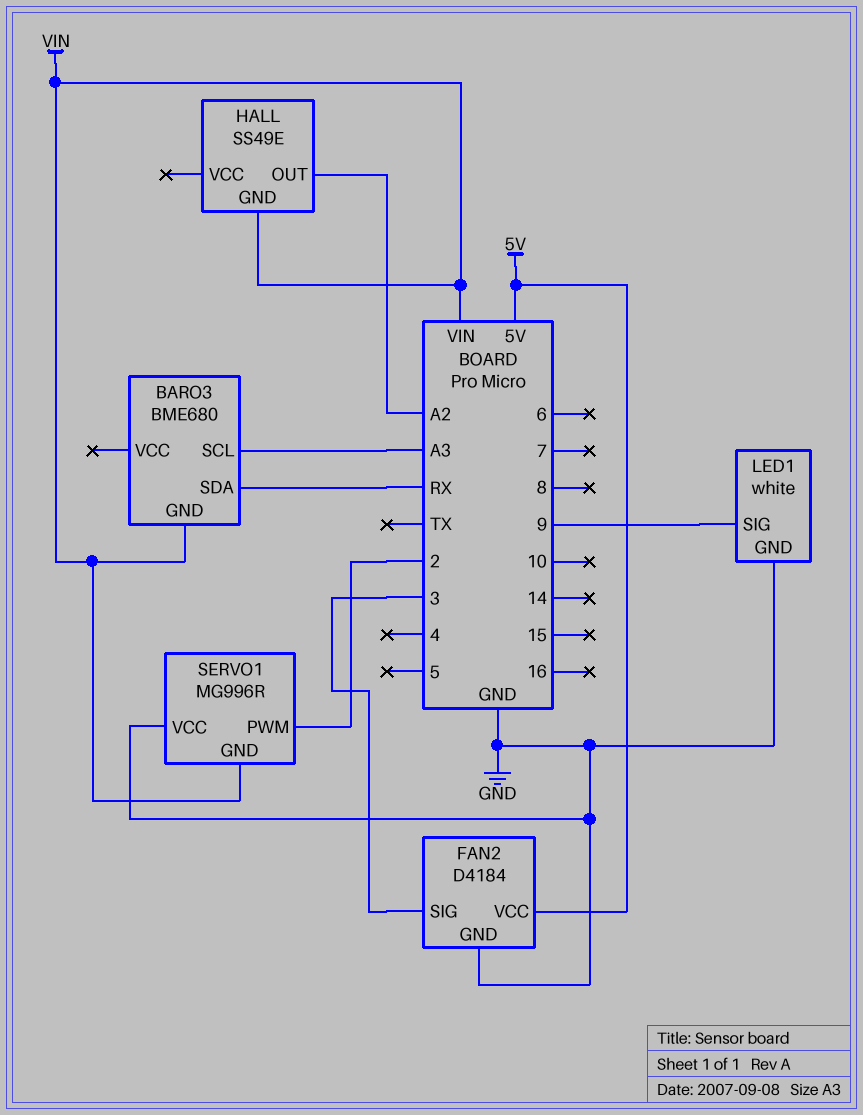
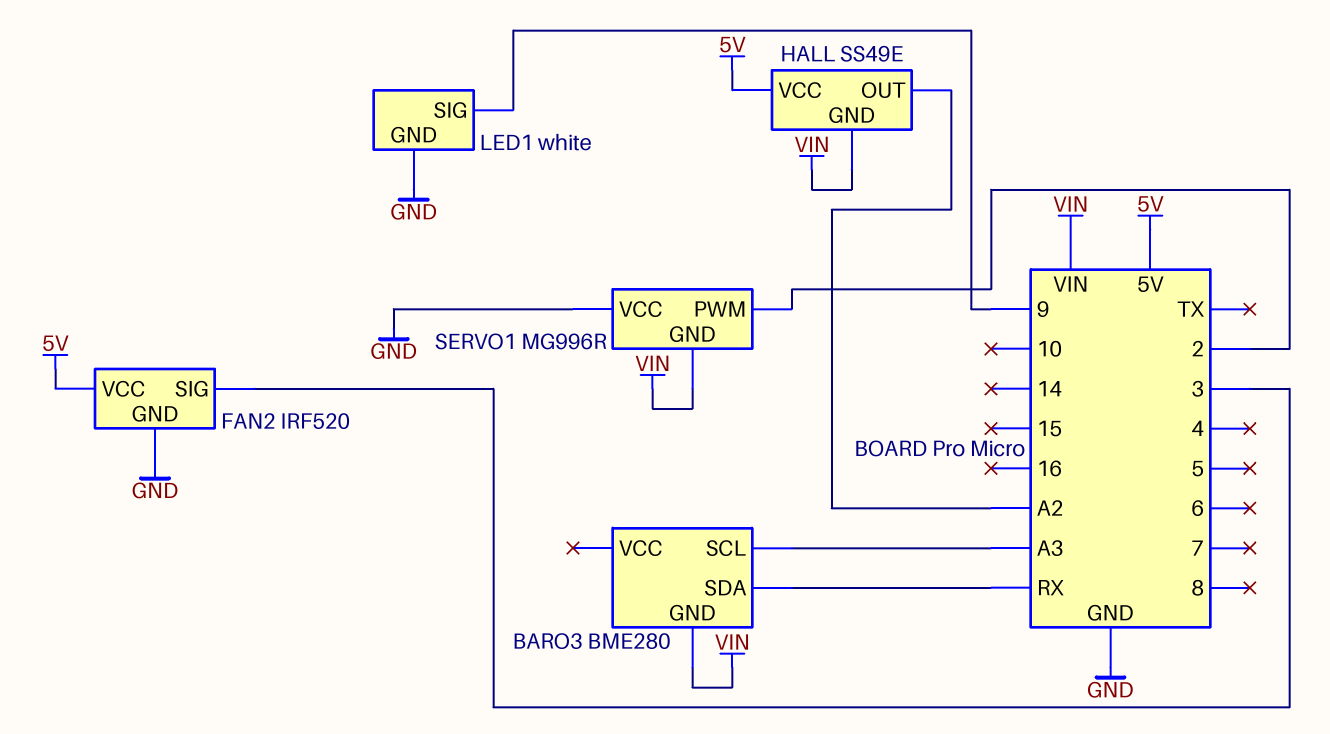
BARO3: BME680 -> BME280
FAN2: D4184 -> IRF520
HALL pin VCC: none -> 5V

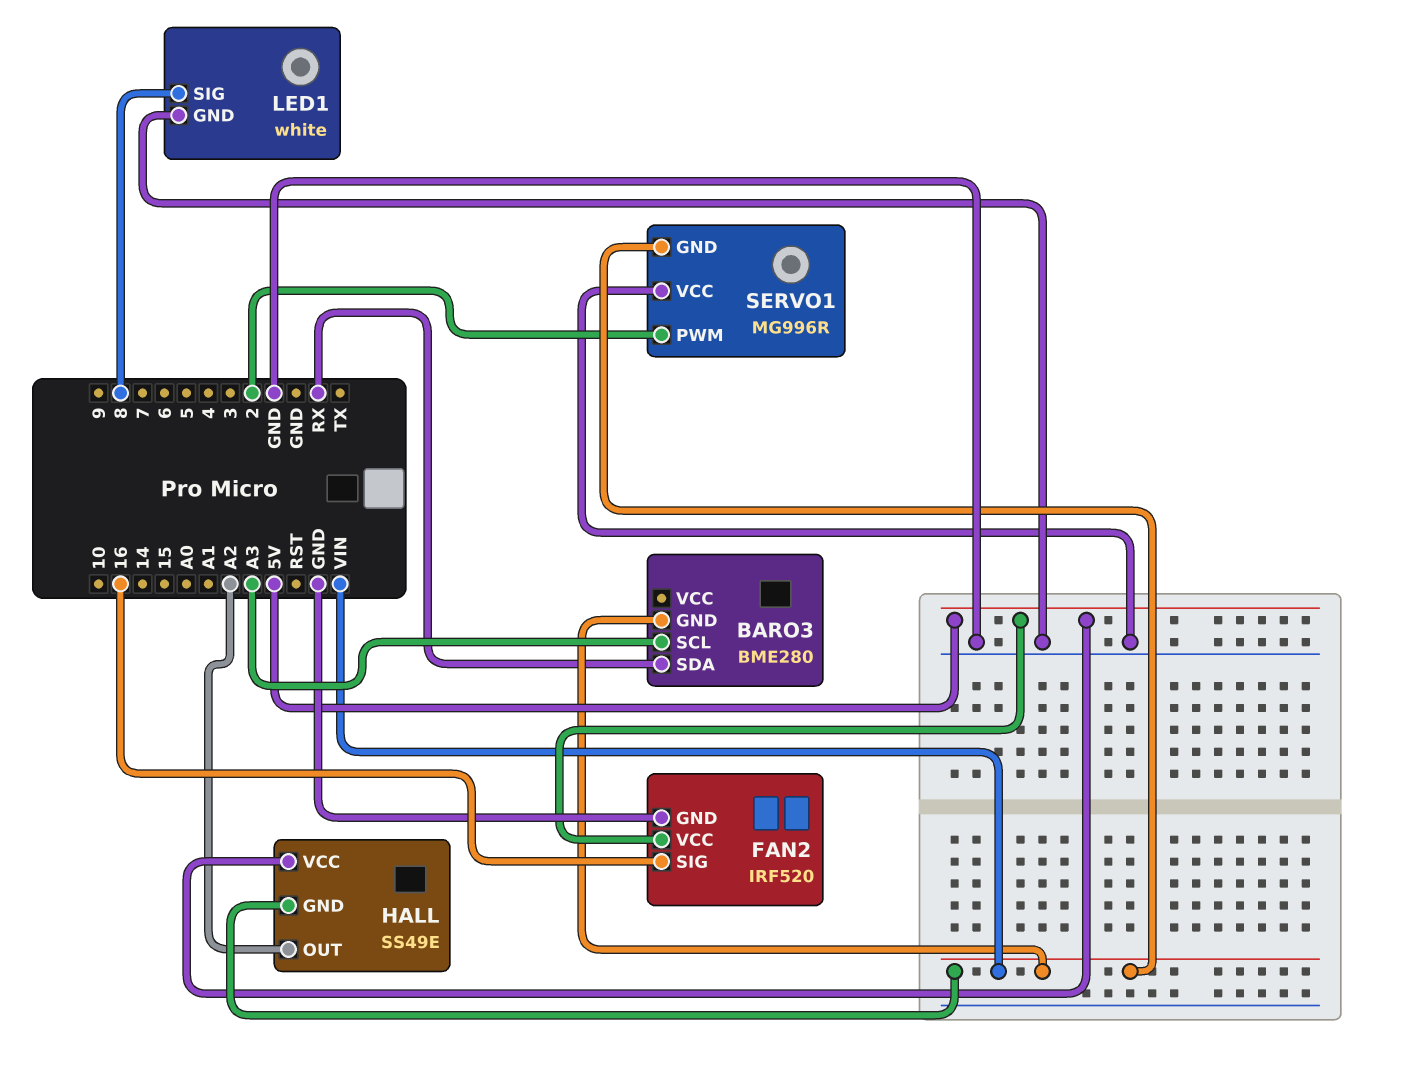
FAN2 pin SIG: 3 -> 16
LED1 pin SIG: 9 -> 8

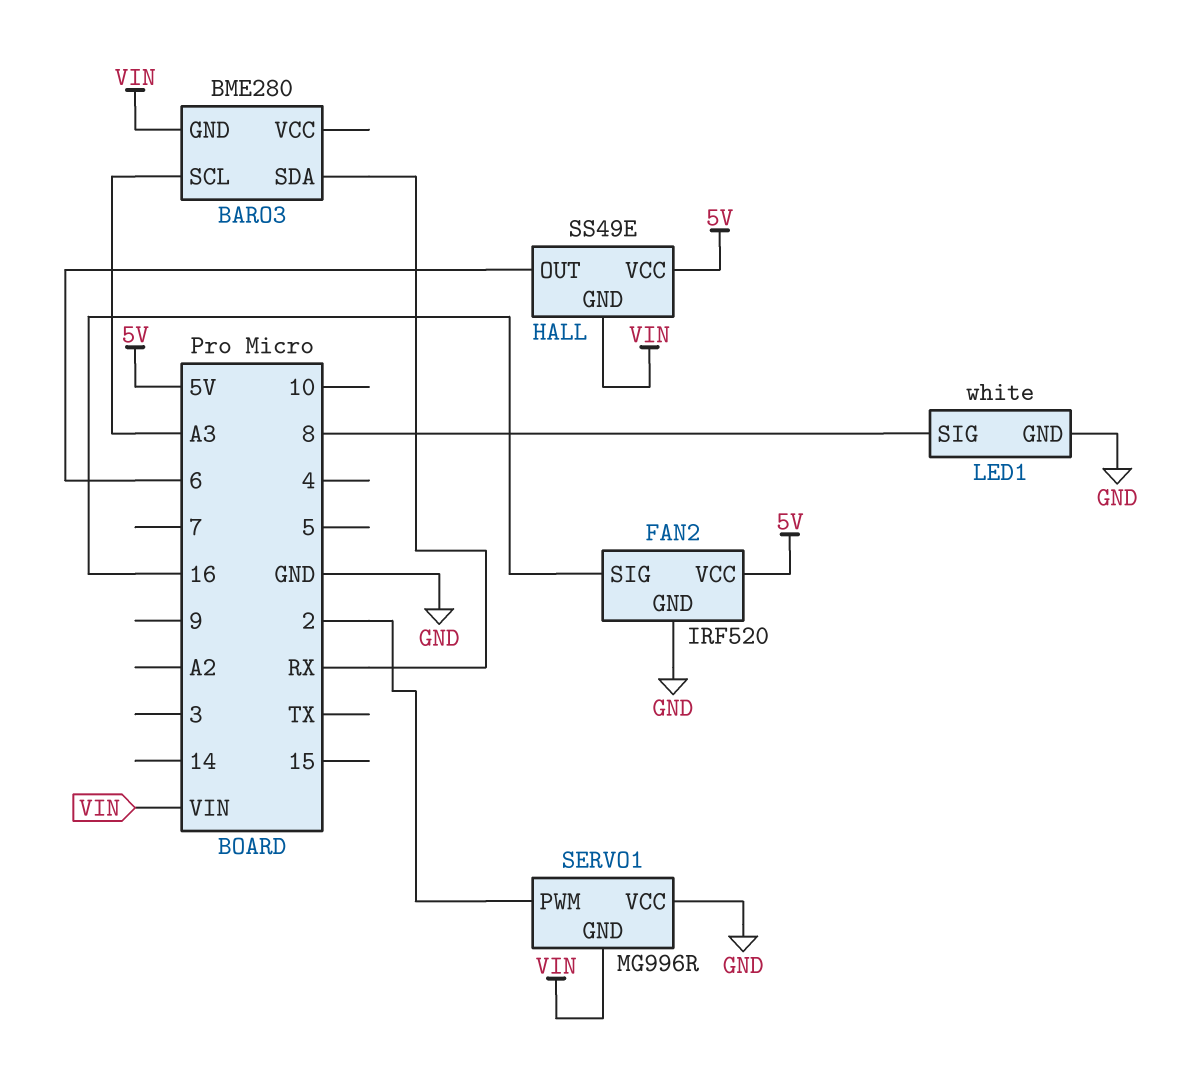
HALL pin OUT: A2 -> 6

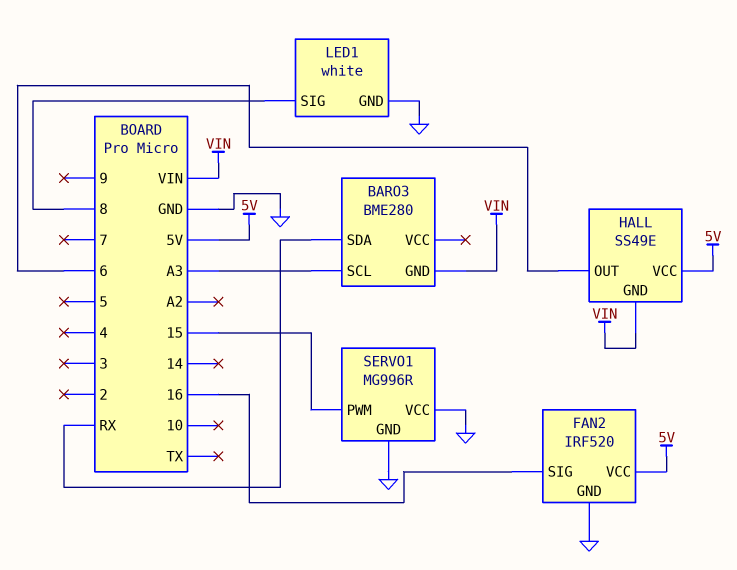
SERVO1 pin GND: VIN -> GND
SERVO1 pin PWM: 2 -> 15

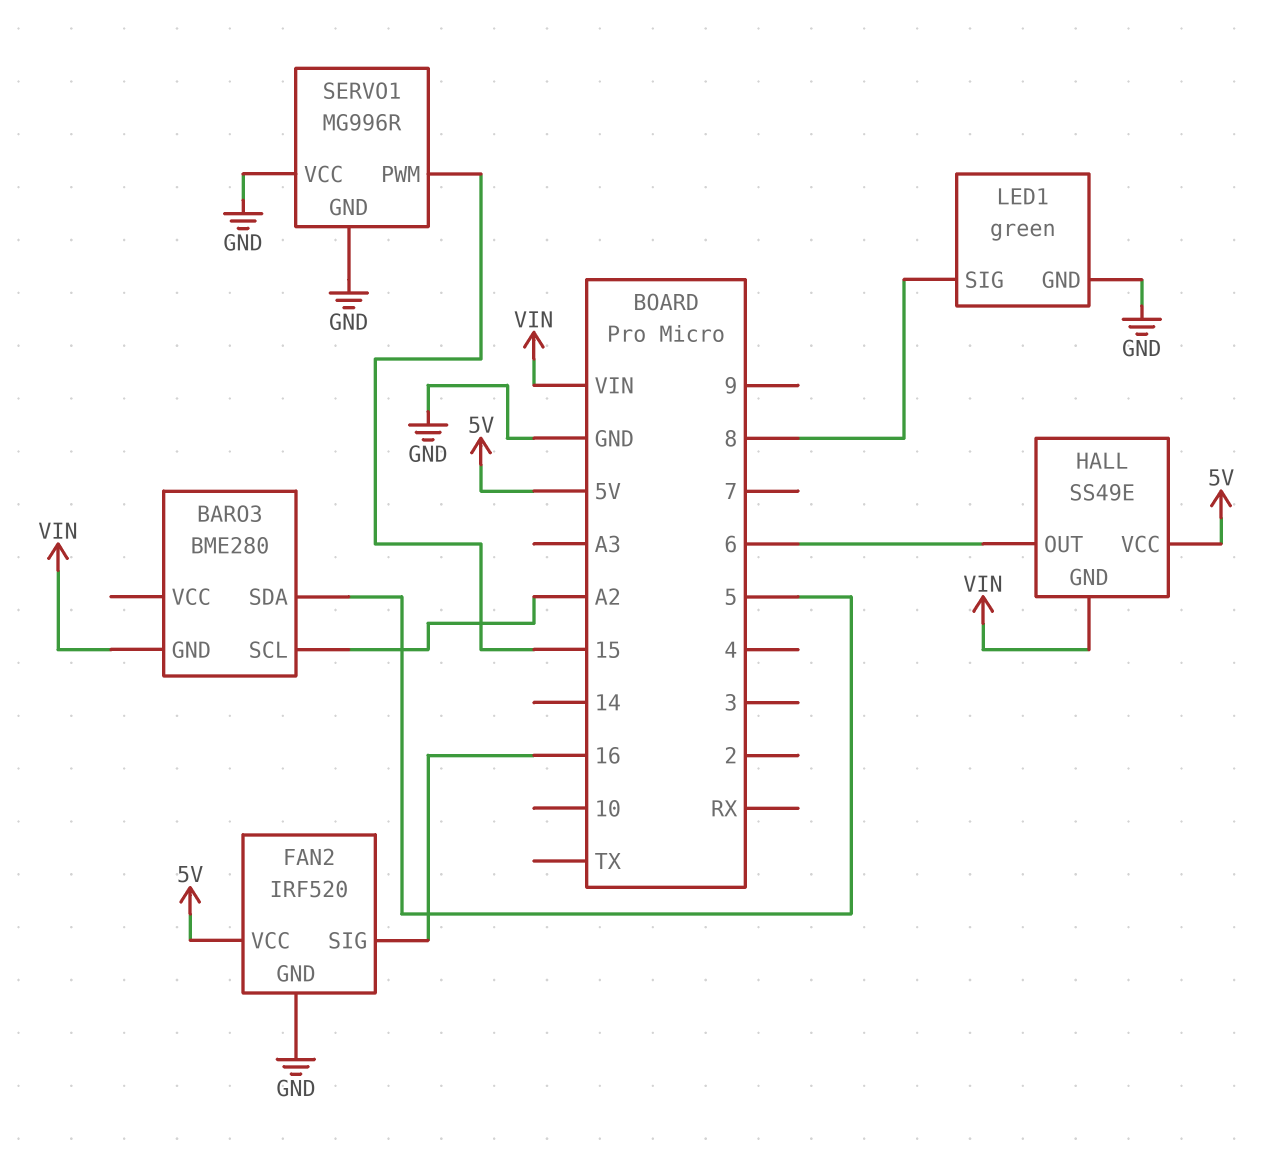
BARO3 pin SCL: A3 -> A2
BARO3 pin SDA: RX -> 5
LED1: white -> green

